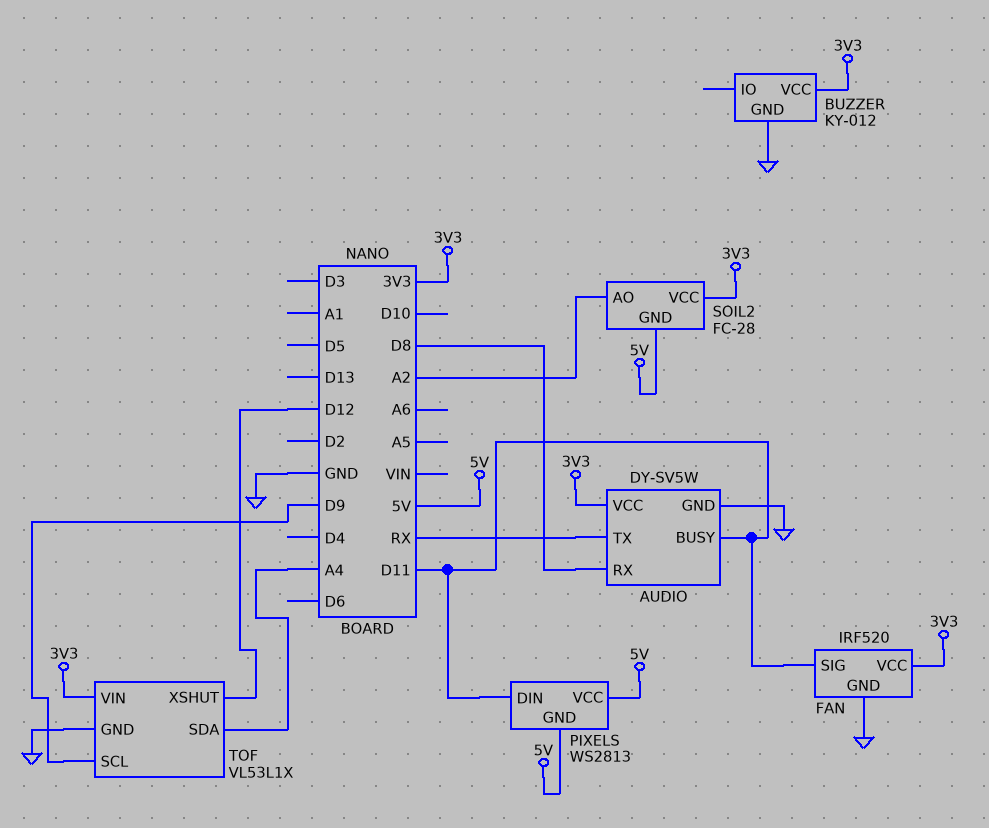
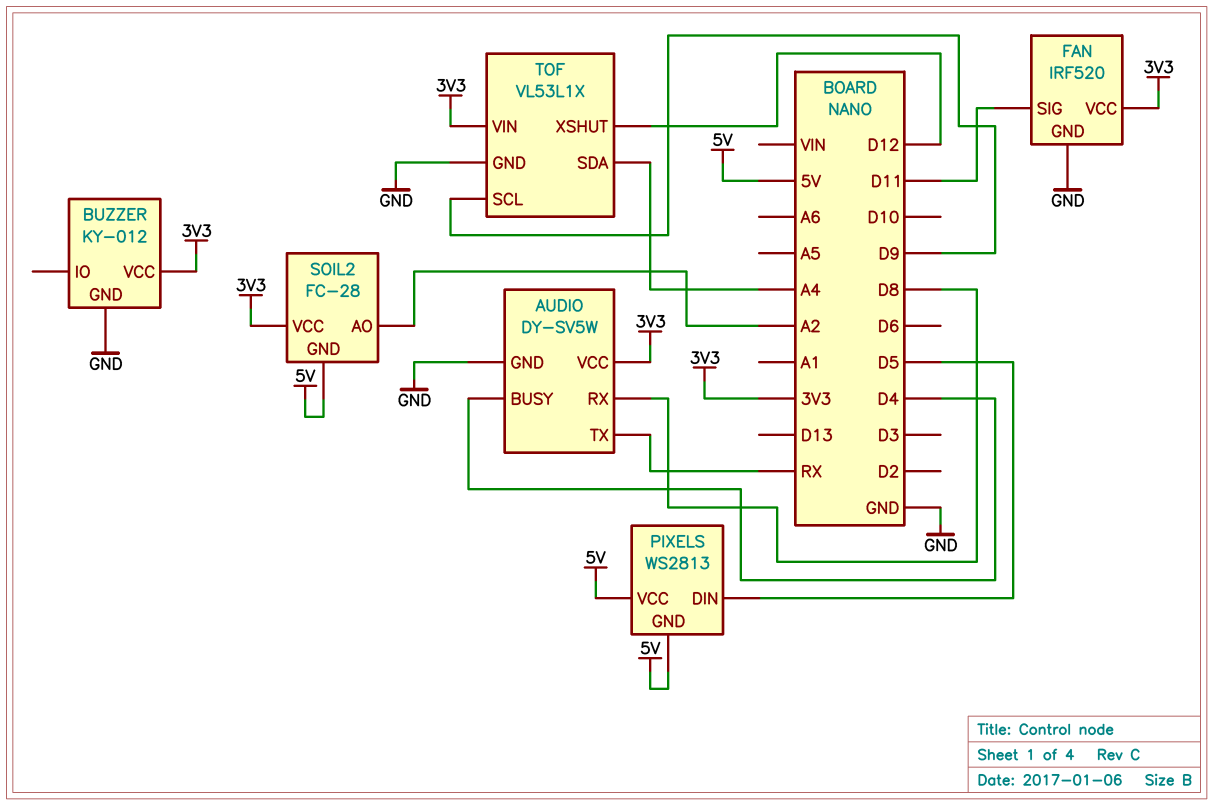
AUDIO pin BUSY: D11 -> D4
PIXELS pin DIN: D11 -> D5

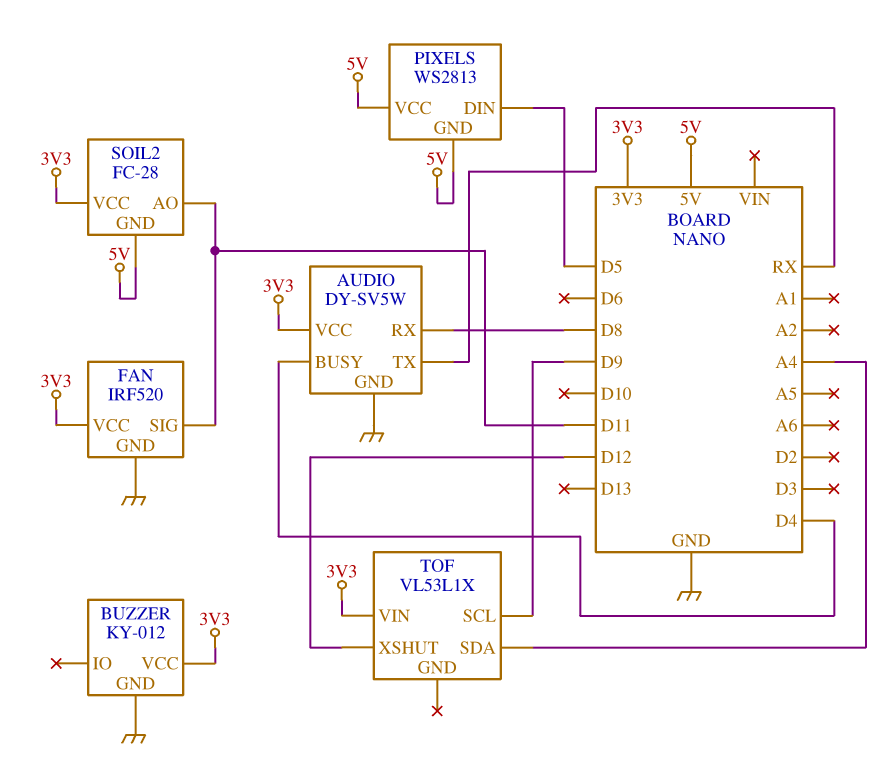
SOIL2 pin AO: A2 -> D11
TOF pin GND: GND -> none

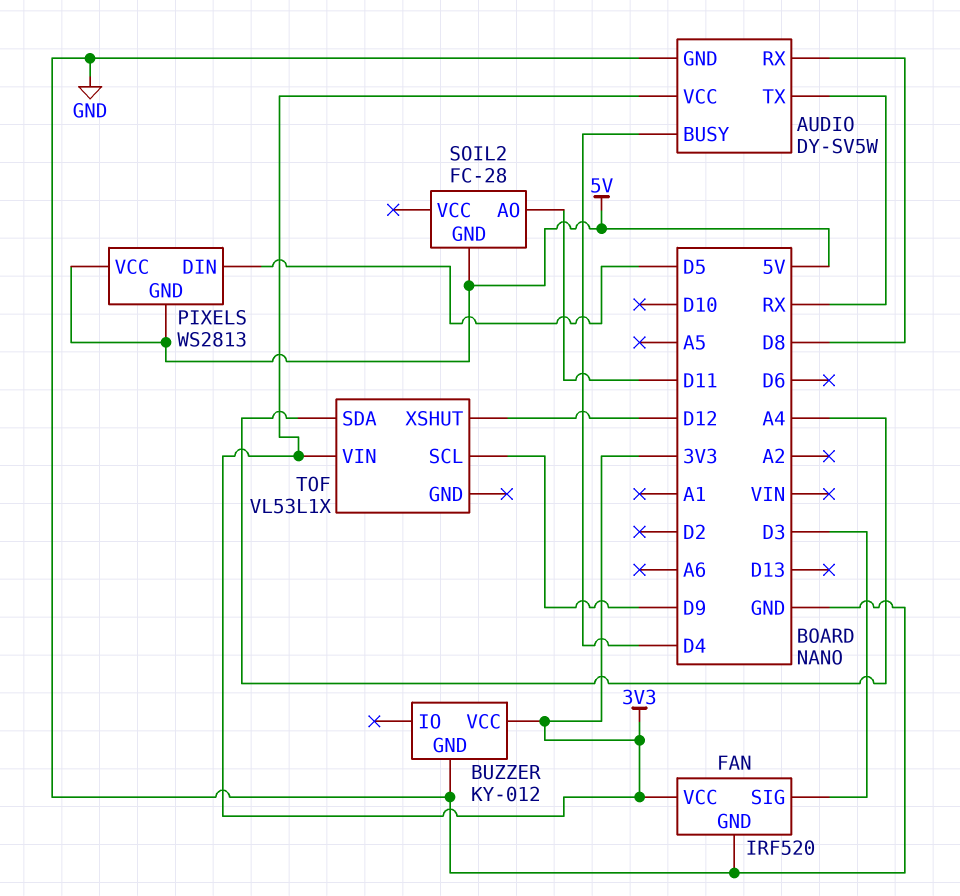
FAN pin SIG: D11 -> D3
SOIL2 pin VCC: 3V3 -> none

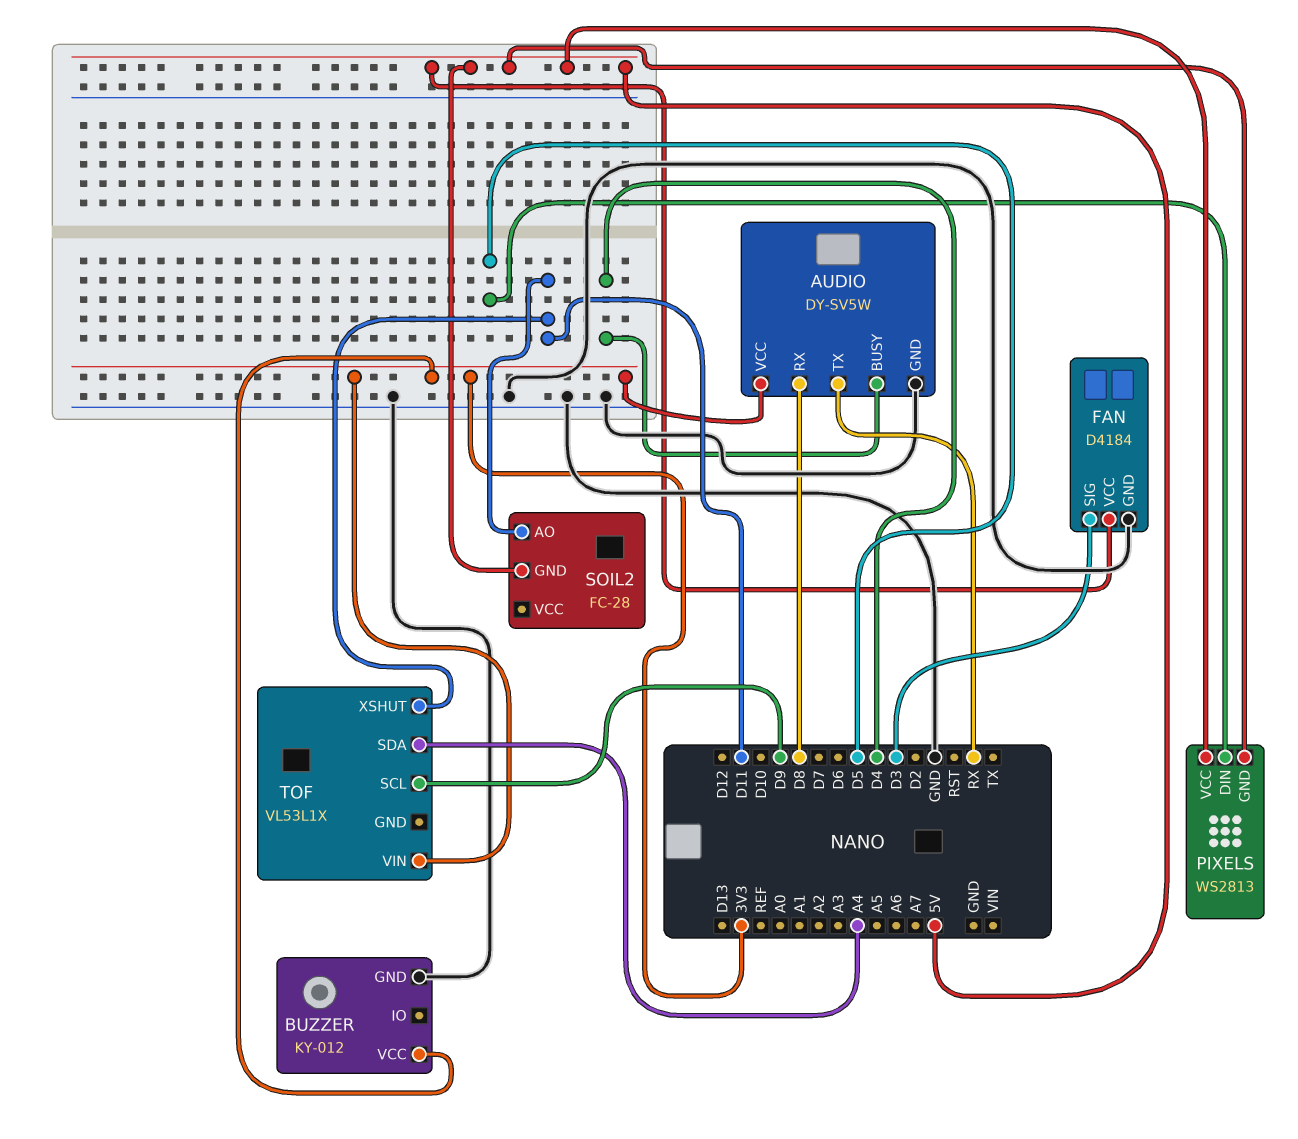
FAN: IRF520 -> D4184
FAN pin VCC: 3V3 -> 5V
TOF pin XSHUT: D12 -> D11

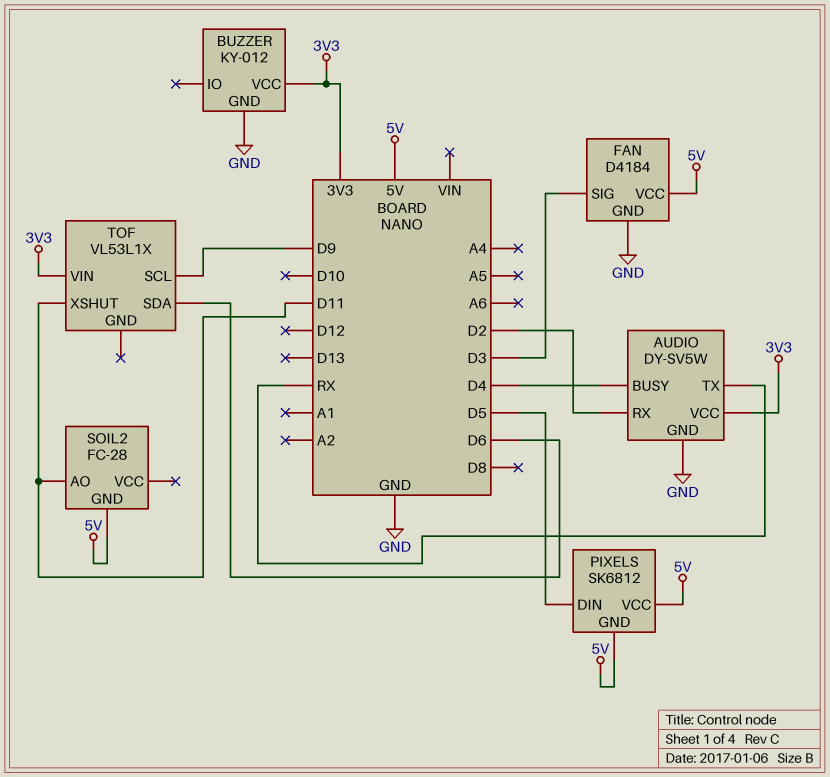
AUDIO pin RX: D8 -> D2
PIXELS: WS2813 -> SK6812
TOF pin SDA: A4 -> D6

